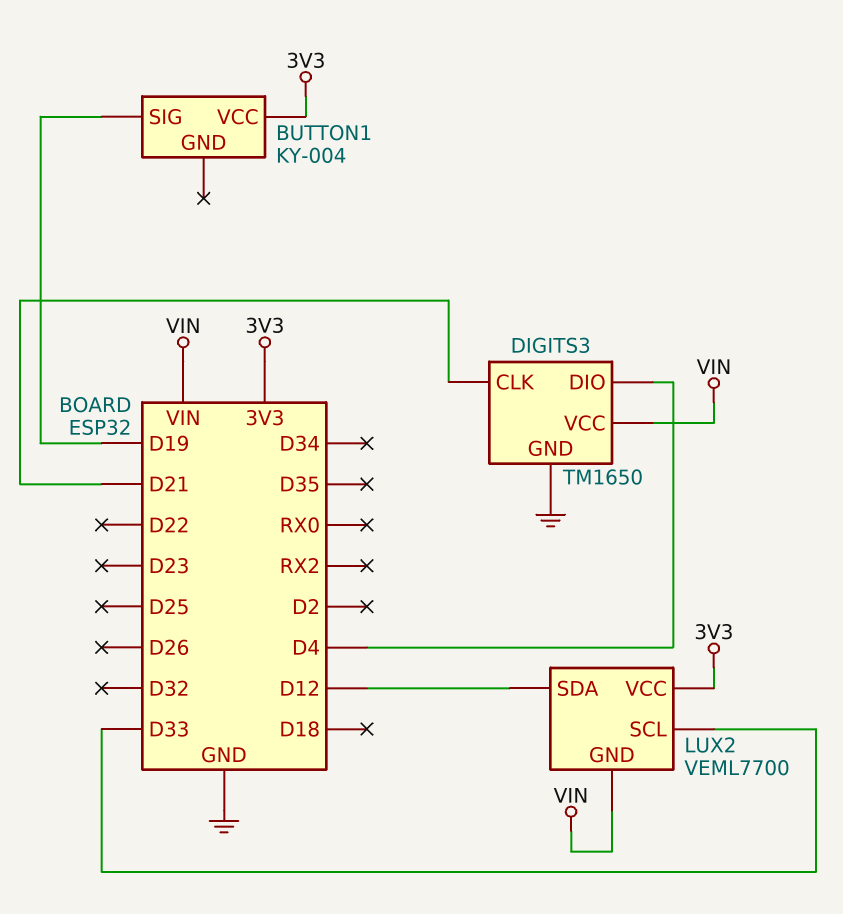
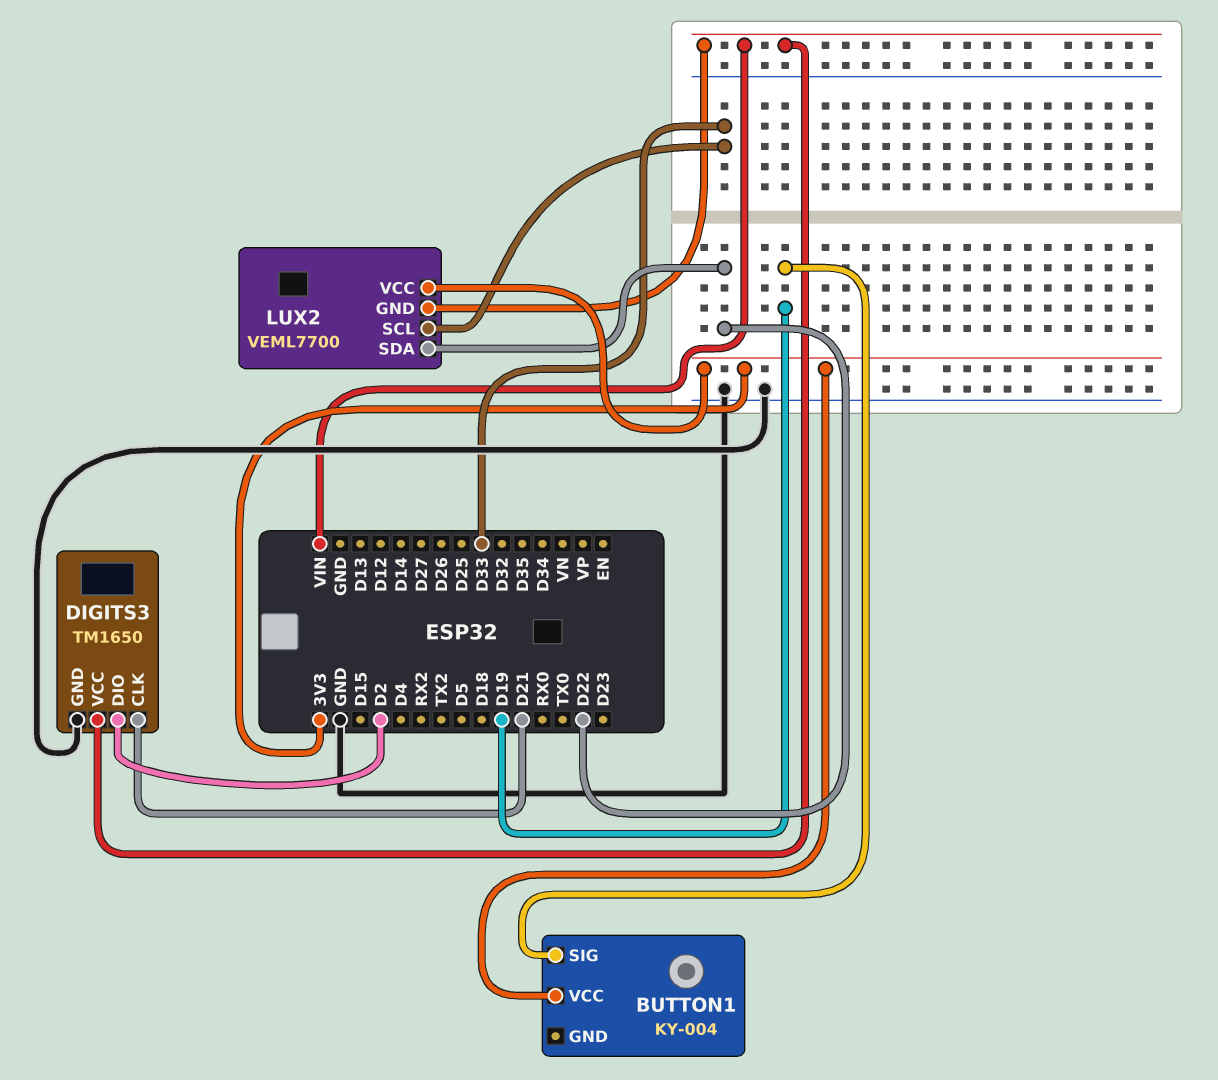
DIGITS3 pin DIO: D4 -> D2
LUX2 pin SDA: D12 -> D22

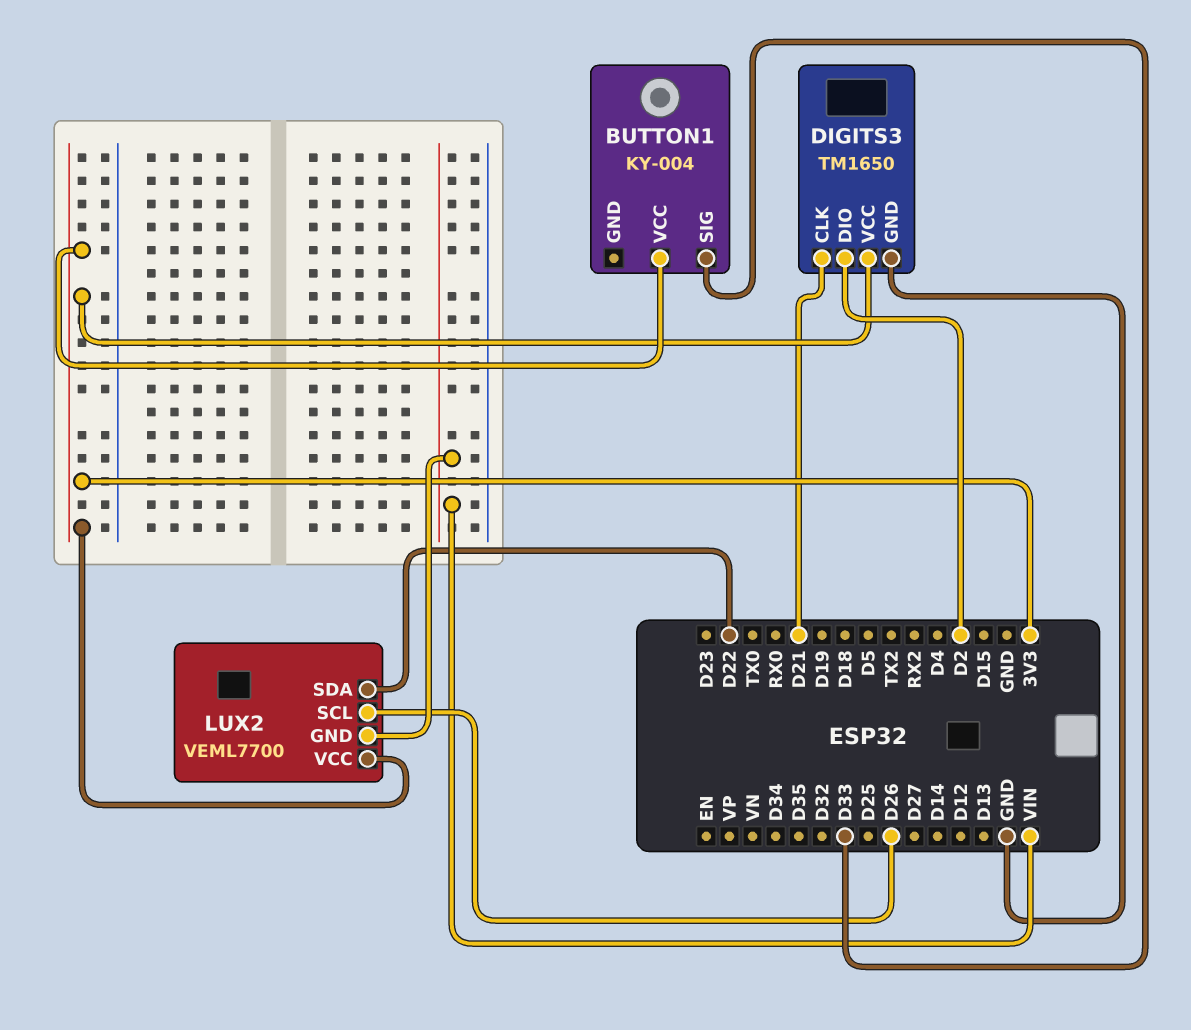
BUTTON1 pin SIG: D19 -> D33
DIGITS3 pin VCC: VIN -> 3V3
LUX2 pin SCL: D33 -> D26

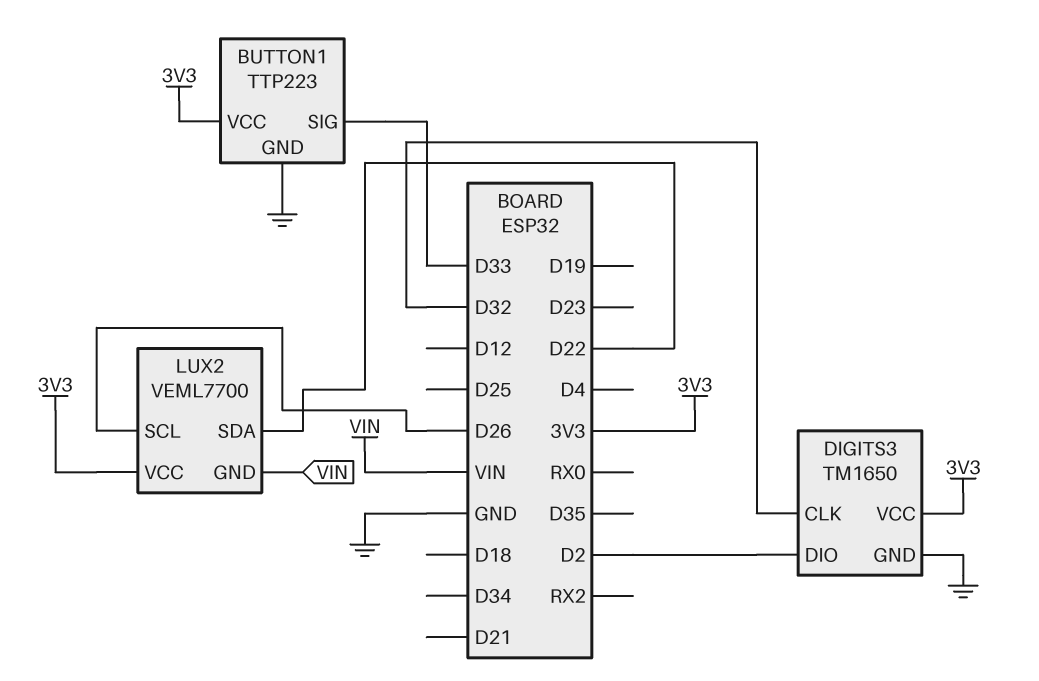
BUTTON1: KY-004 -> TTP223
BUTTON1 pin GND: none -> GND
DIGITS3 pin CLK: D21 -> D32

